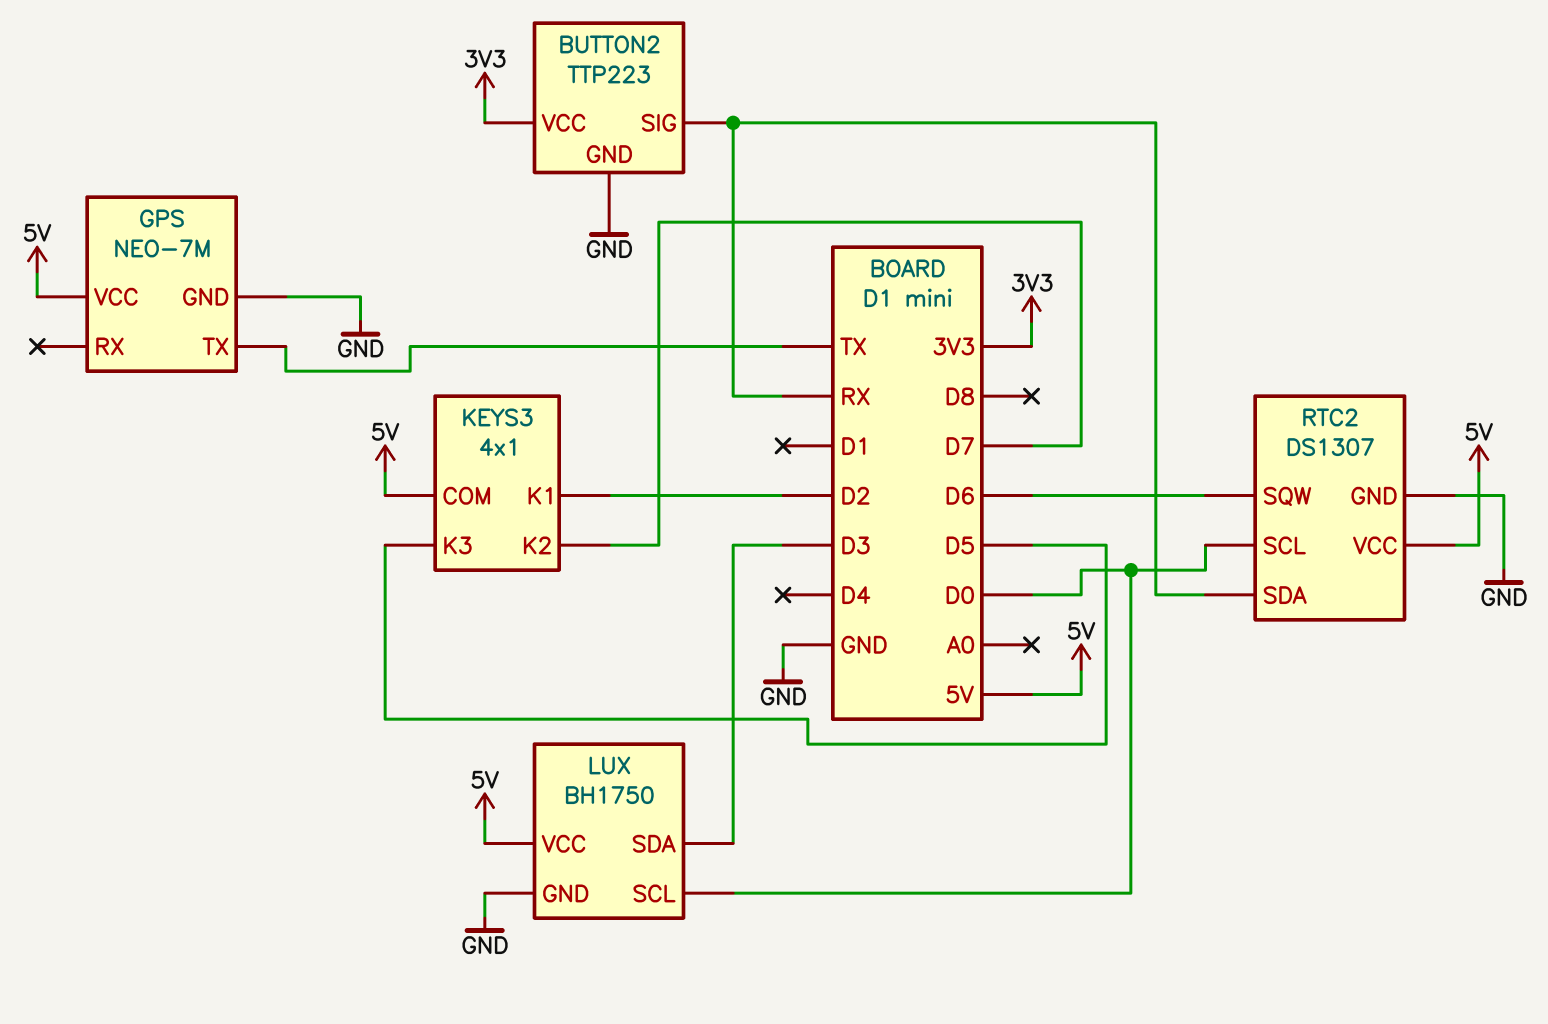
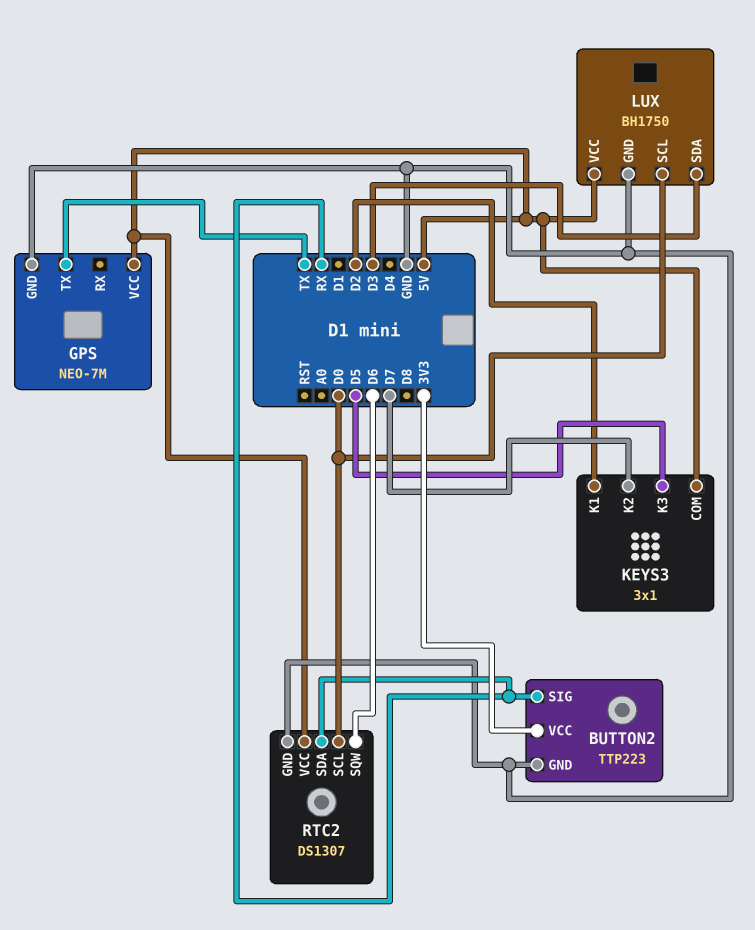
KEYS3: 4x1 -> 3x1

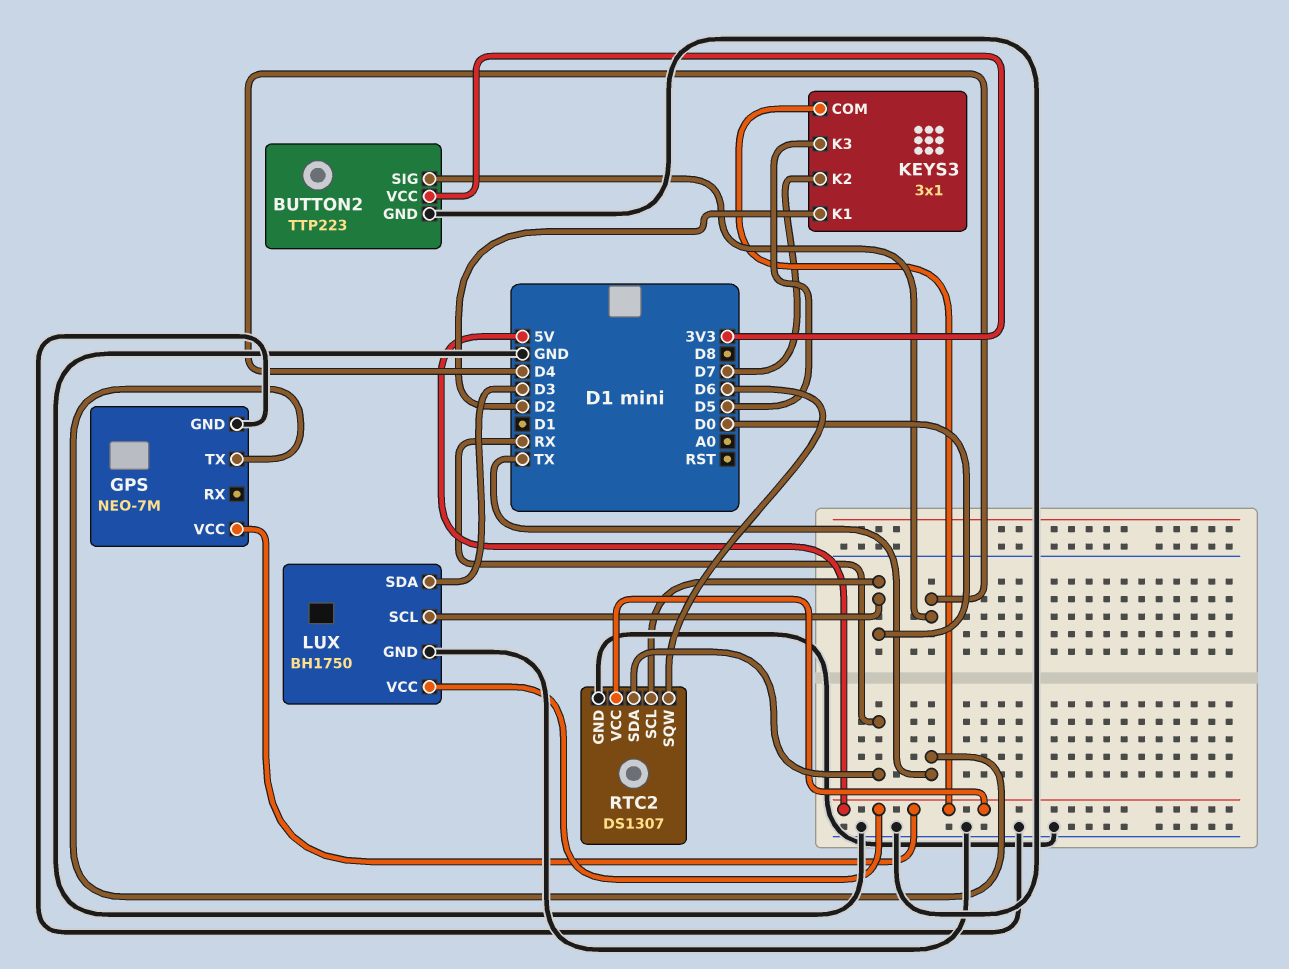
BUTTON2 pin SIG: RX -> D4

